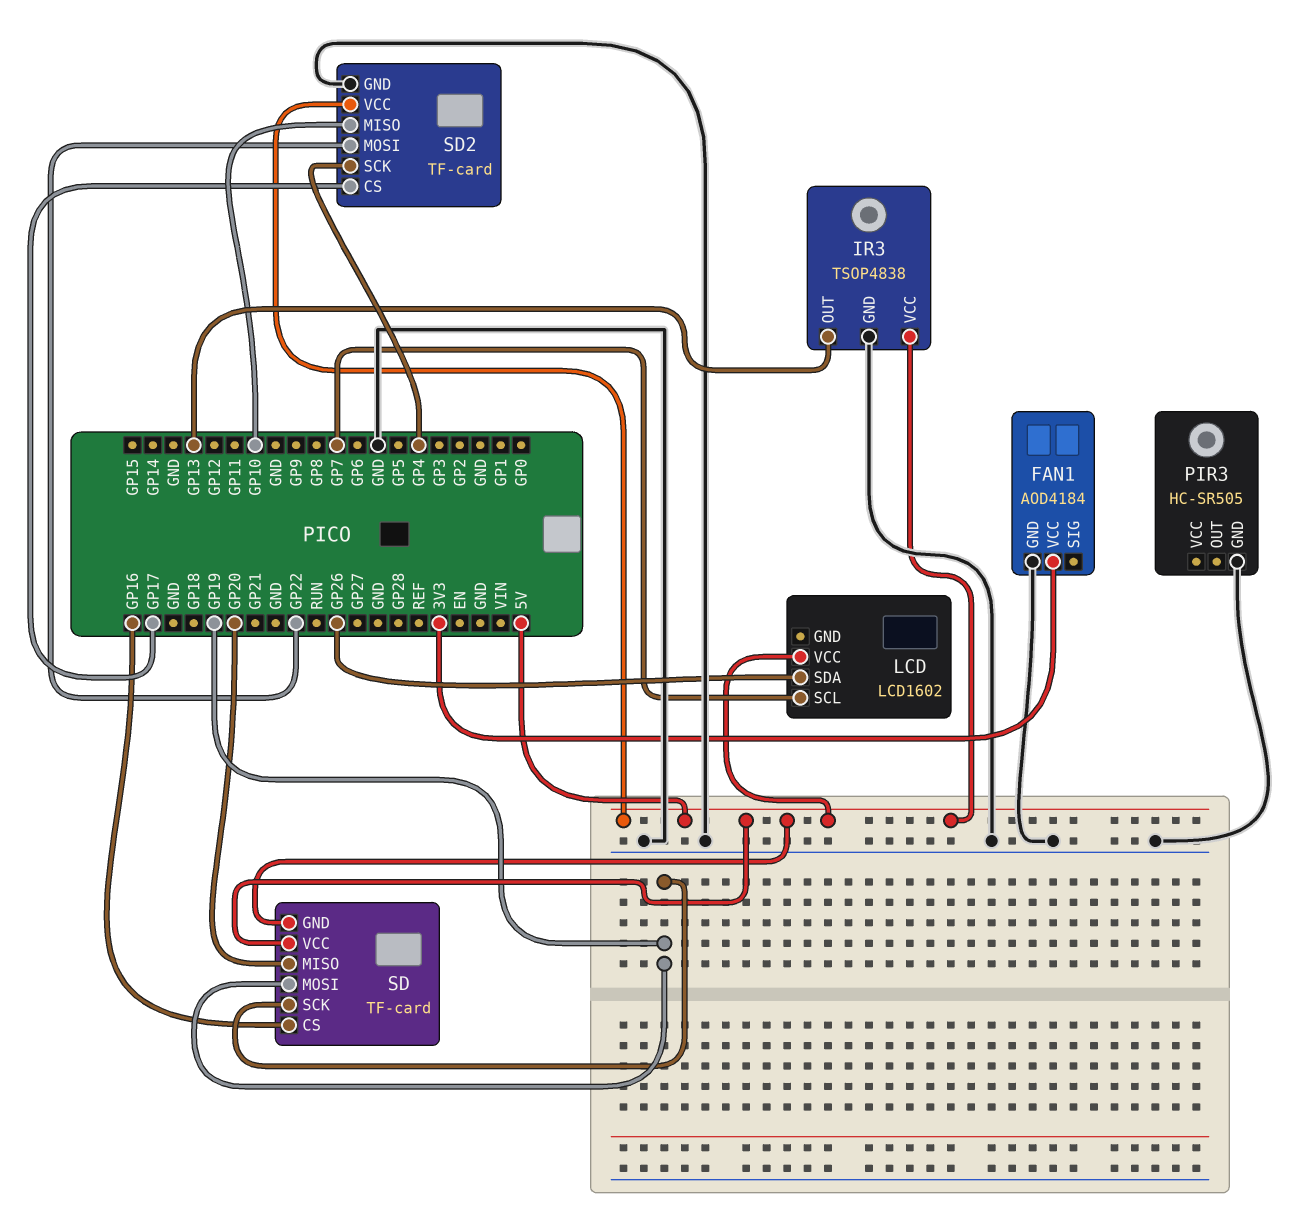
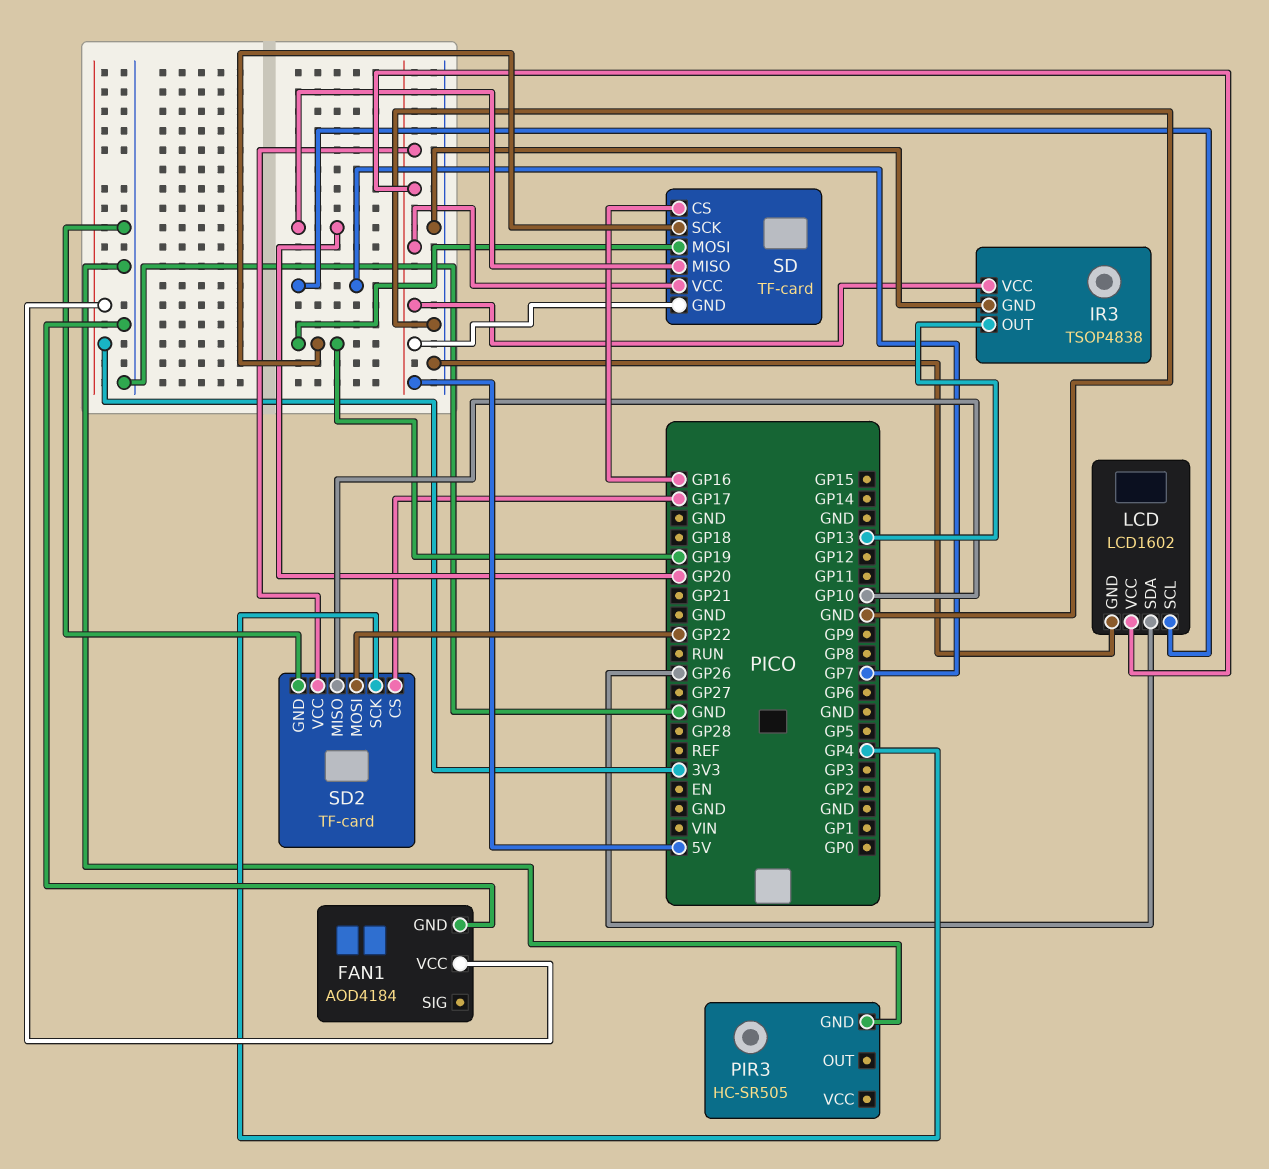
LCD pin GND: none -> GND

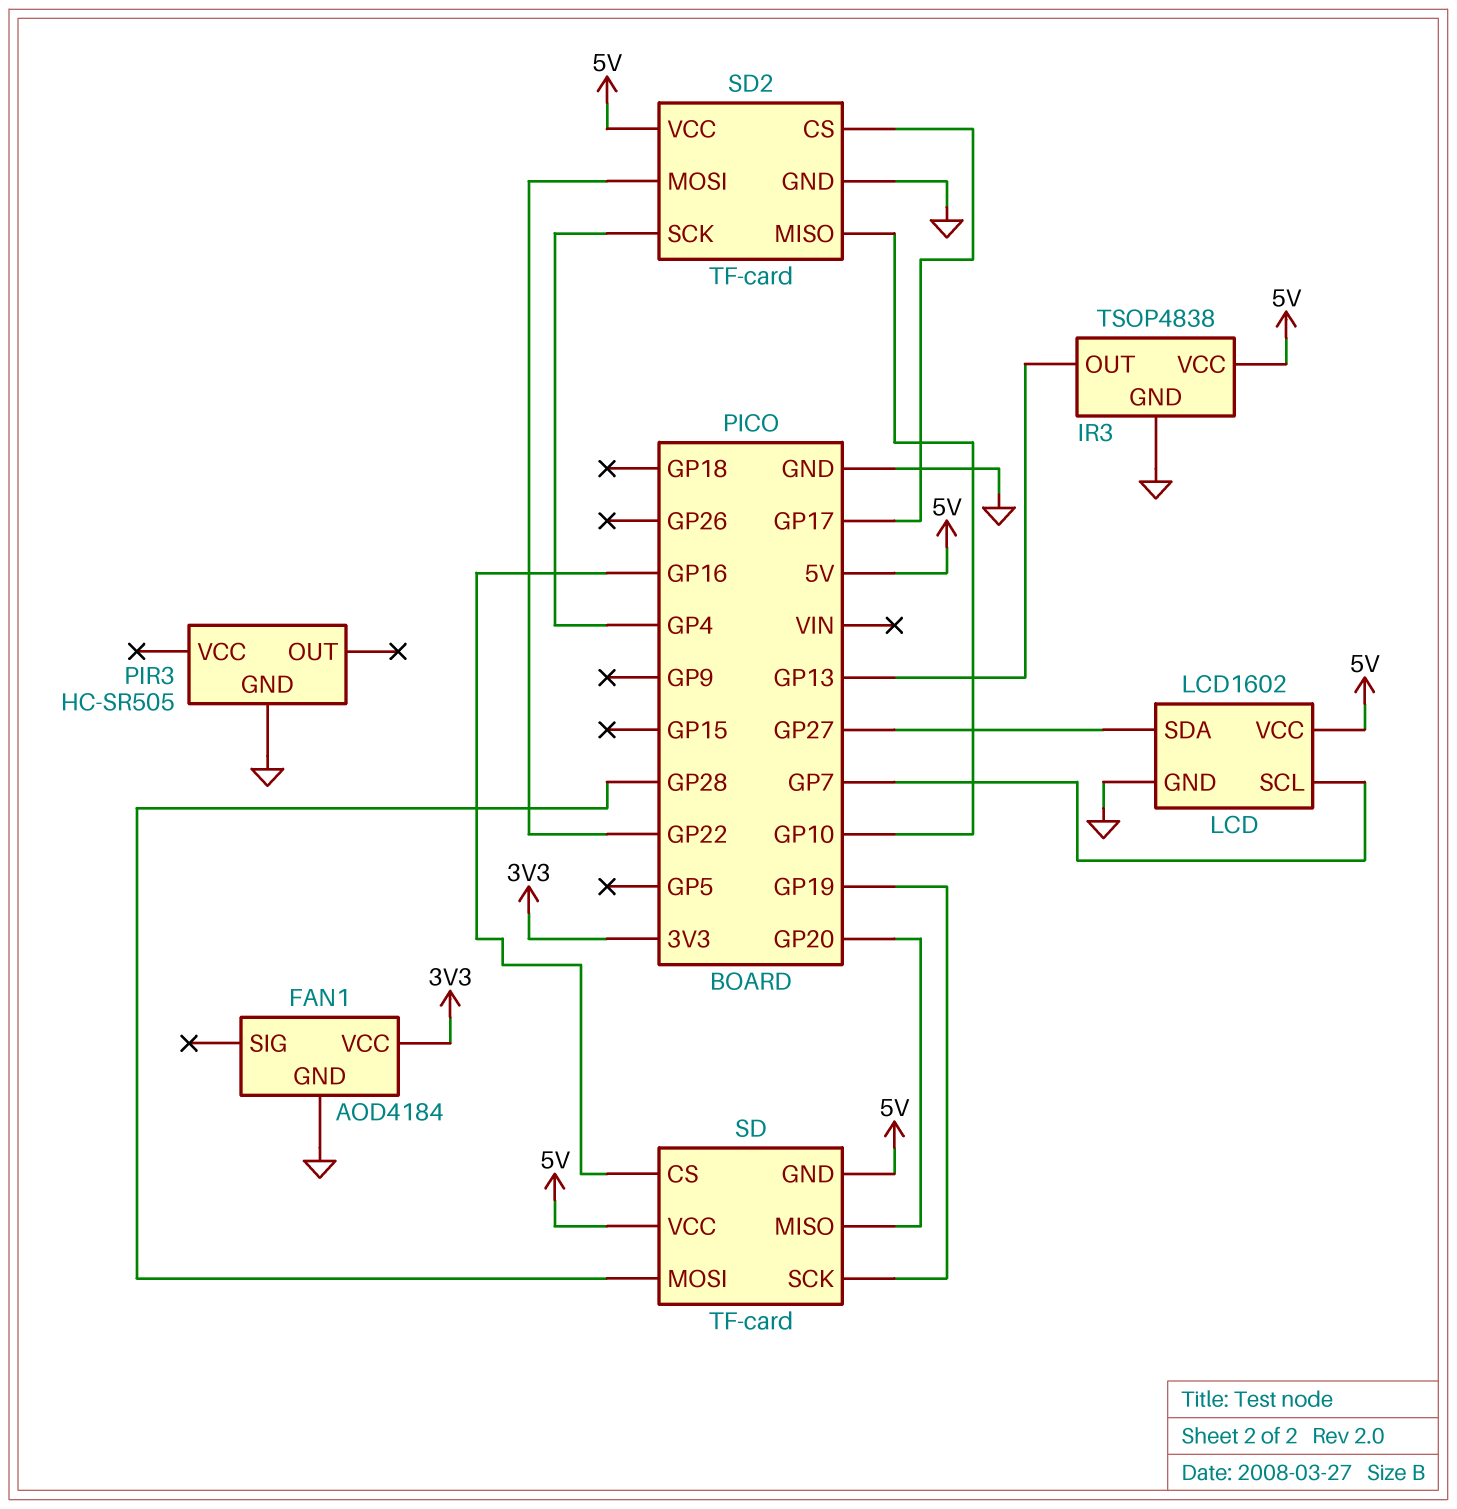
LCD pin SDA: GP26 -> GP27
SD pin MOSI: GP19 -> GP28

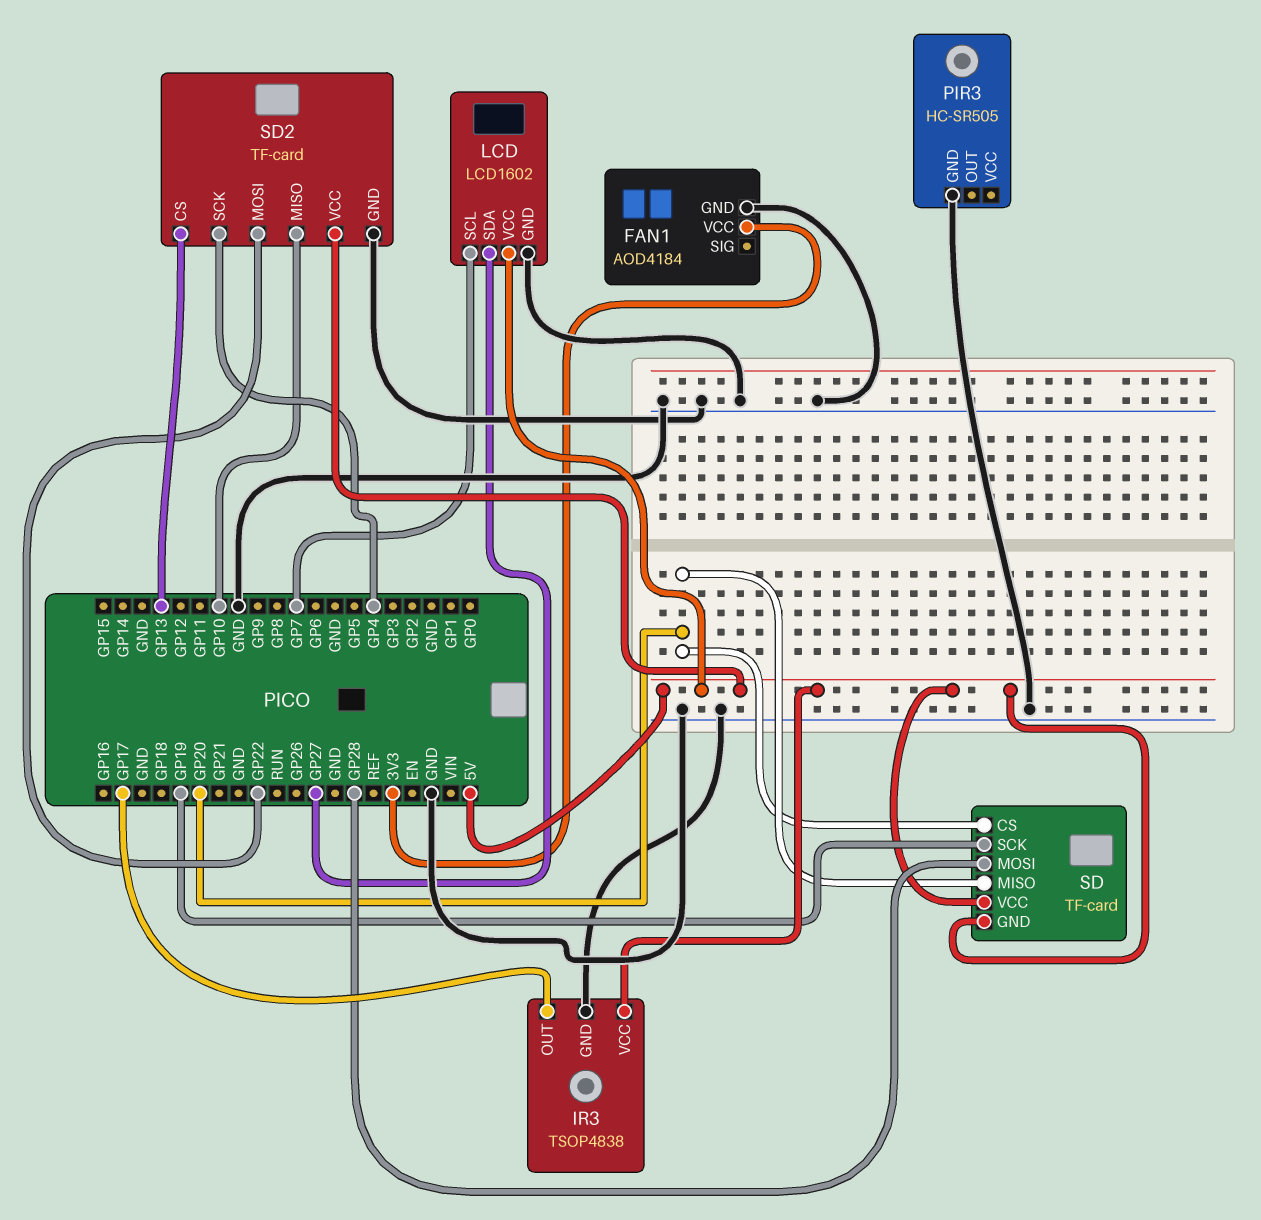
IR3 pin OUT: GP13 -> GP17
SD pin CS: GP16 -> GP20
SD2 pin CS: GP17 -> GP13

